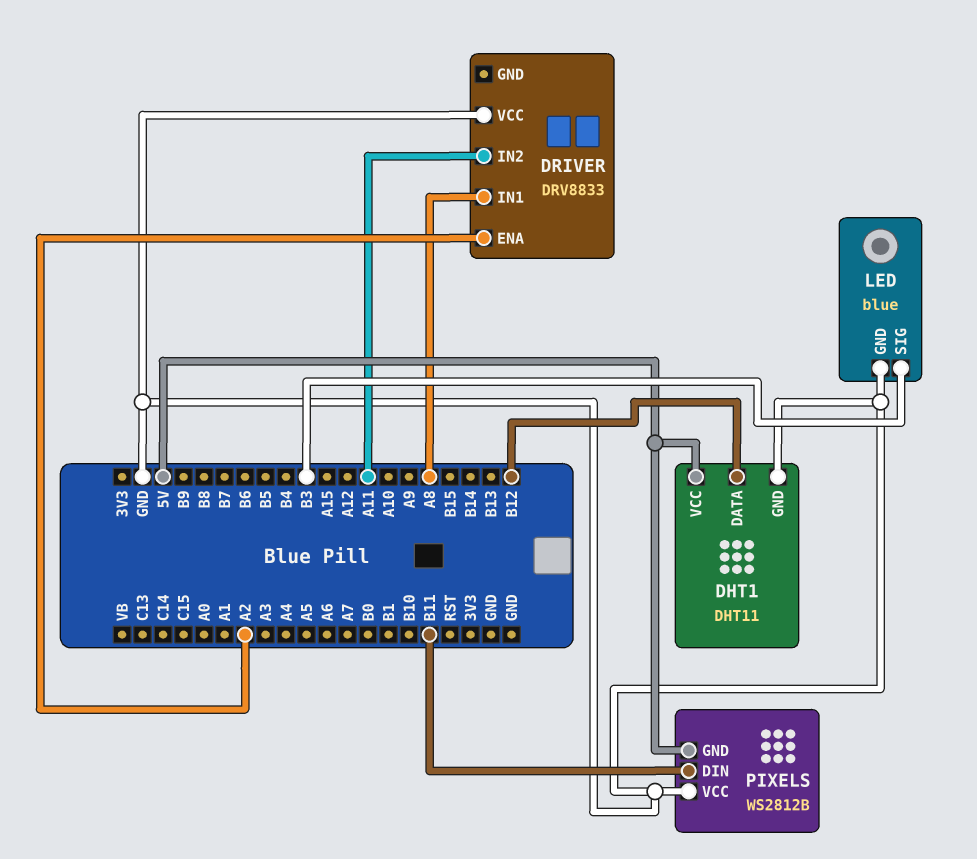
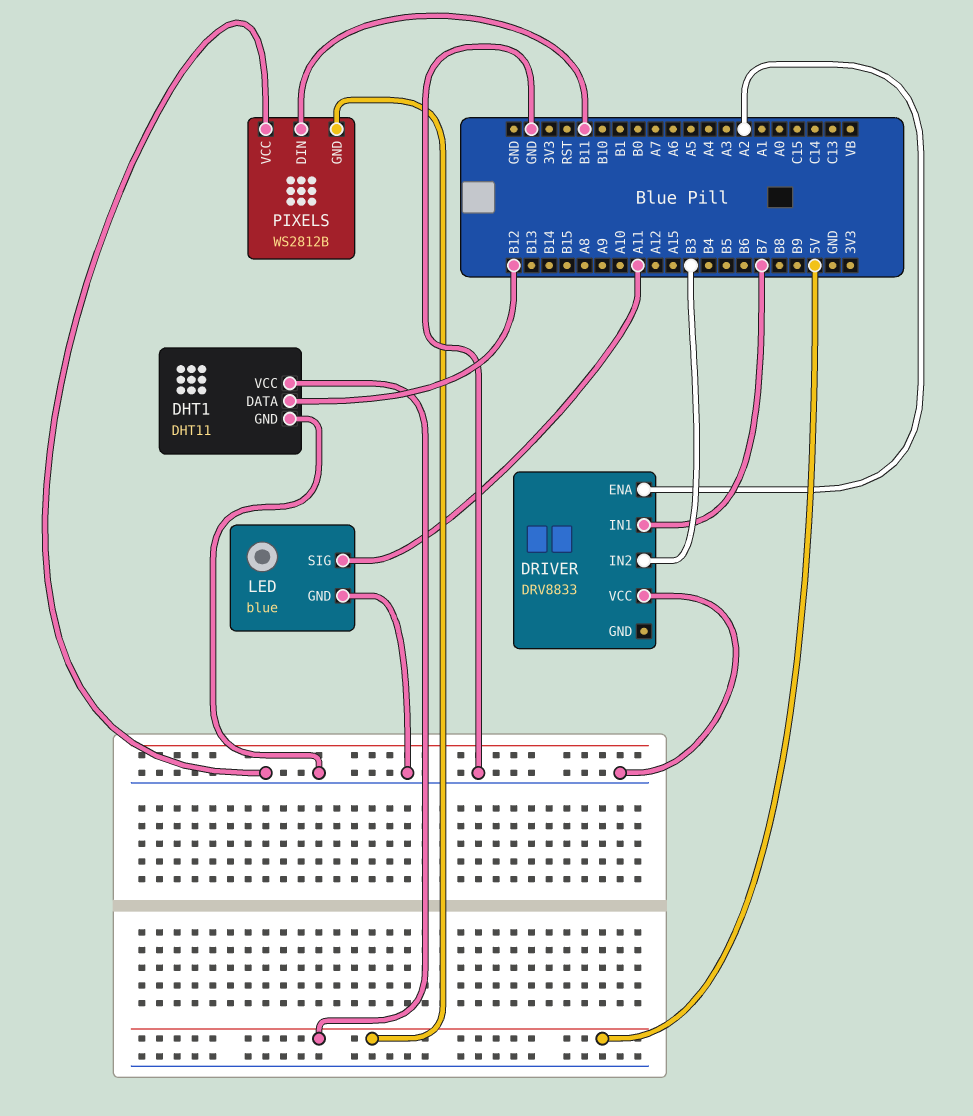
DRIVER pin IN1: A8 -> B7
DRIVER pin IN2: A11 -> B3
LED pin SIG: B3 -> A11

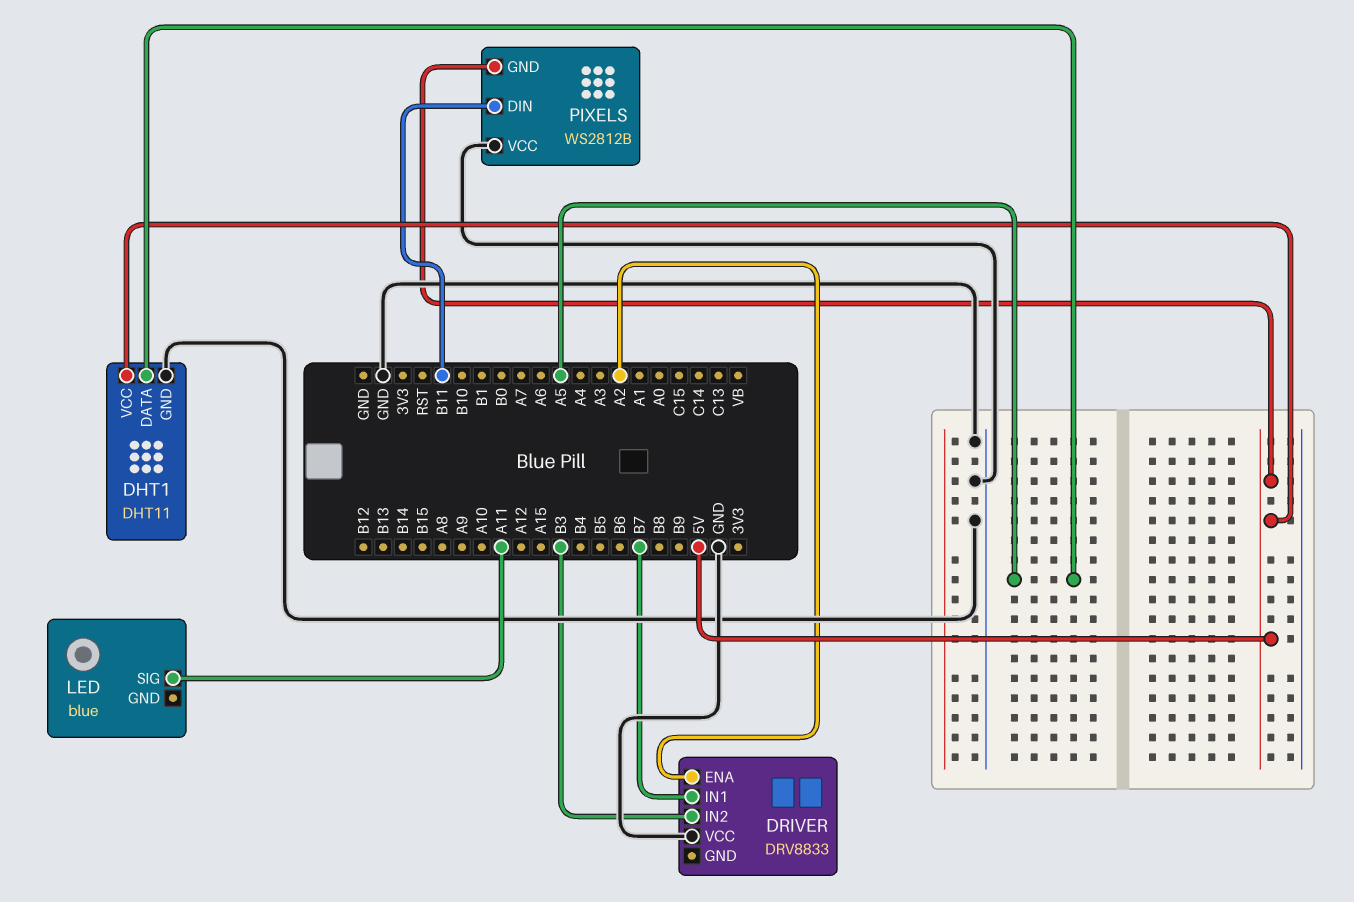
DHT1 pin DATA: B12 -> A5
LED pin GND: GND -> none

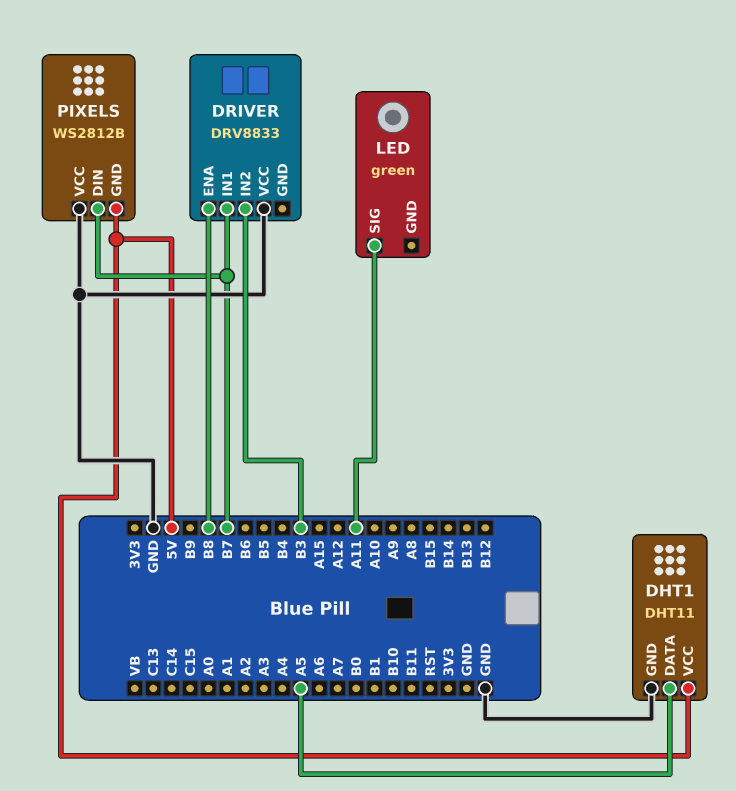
DRIVER pin ENA: A2 -> B8
LED: blue -> green
PIXELS pin DIN: B11 -> B7

